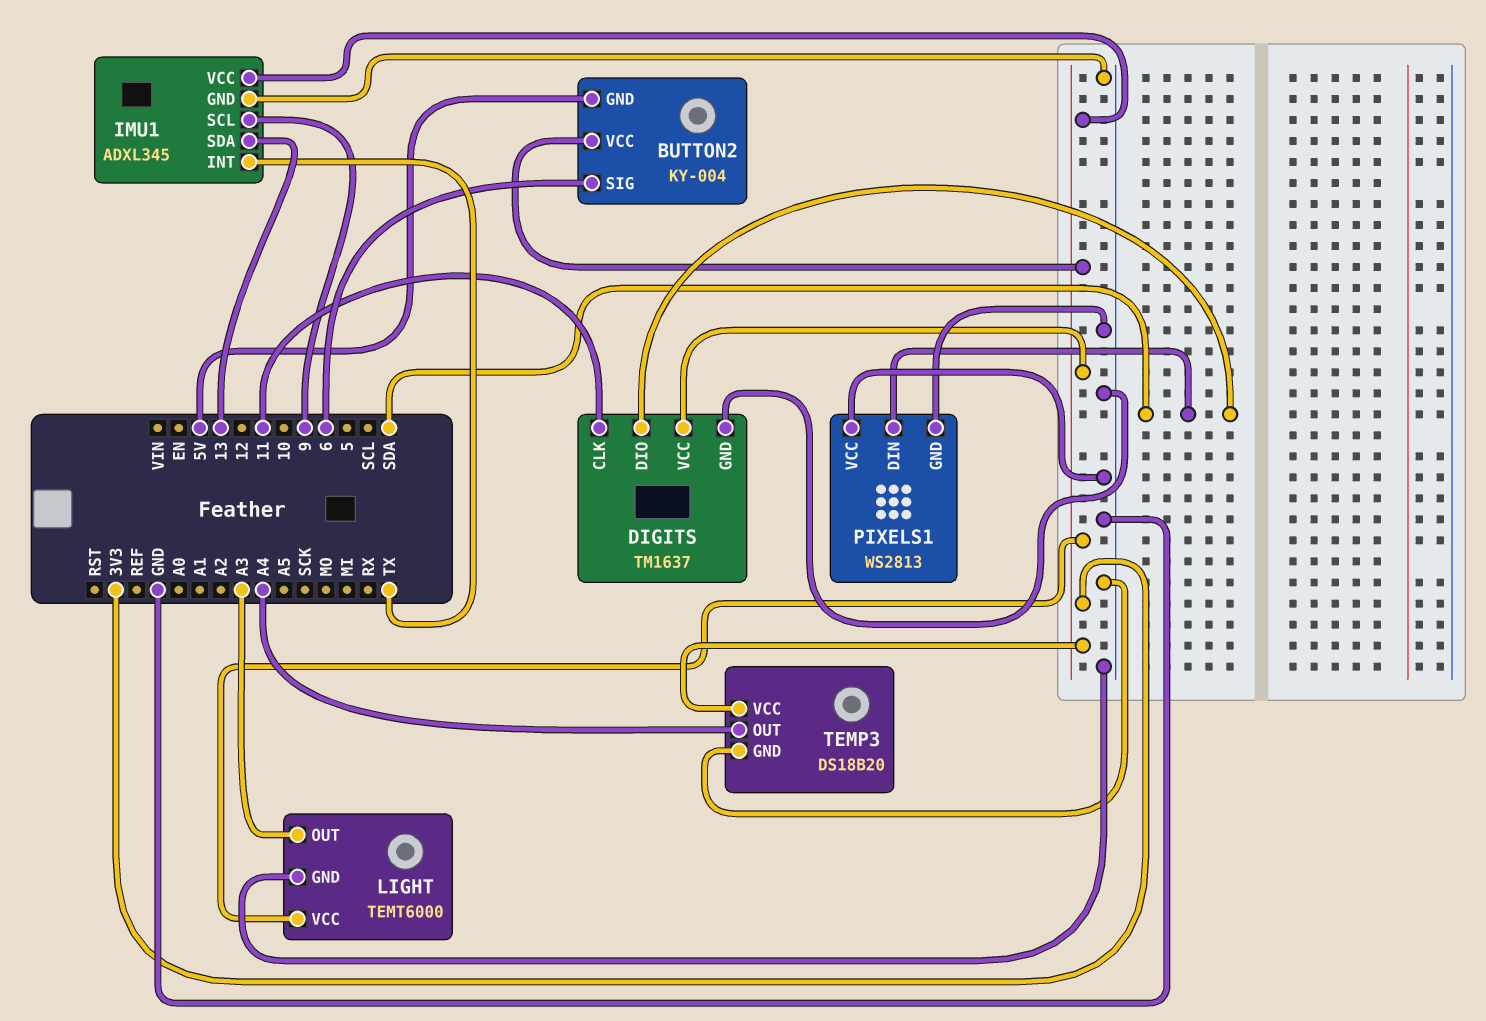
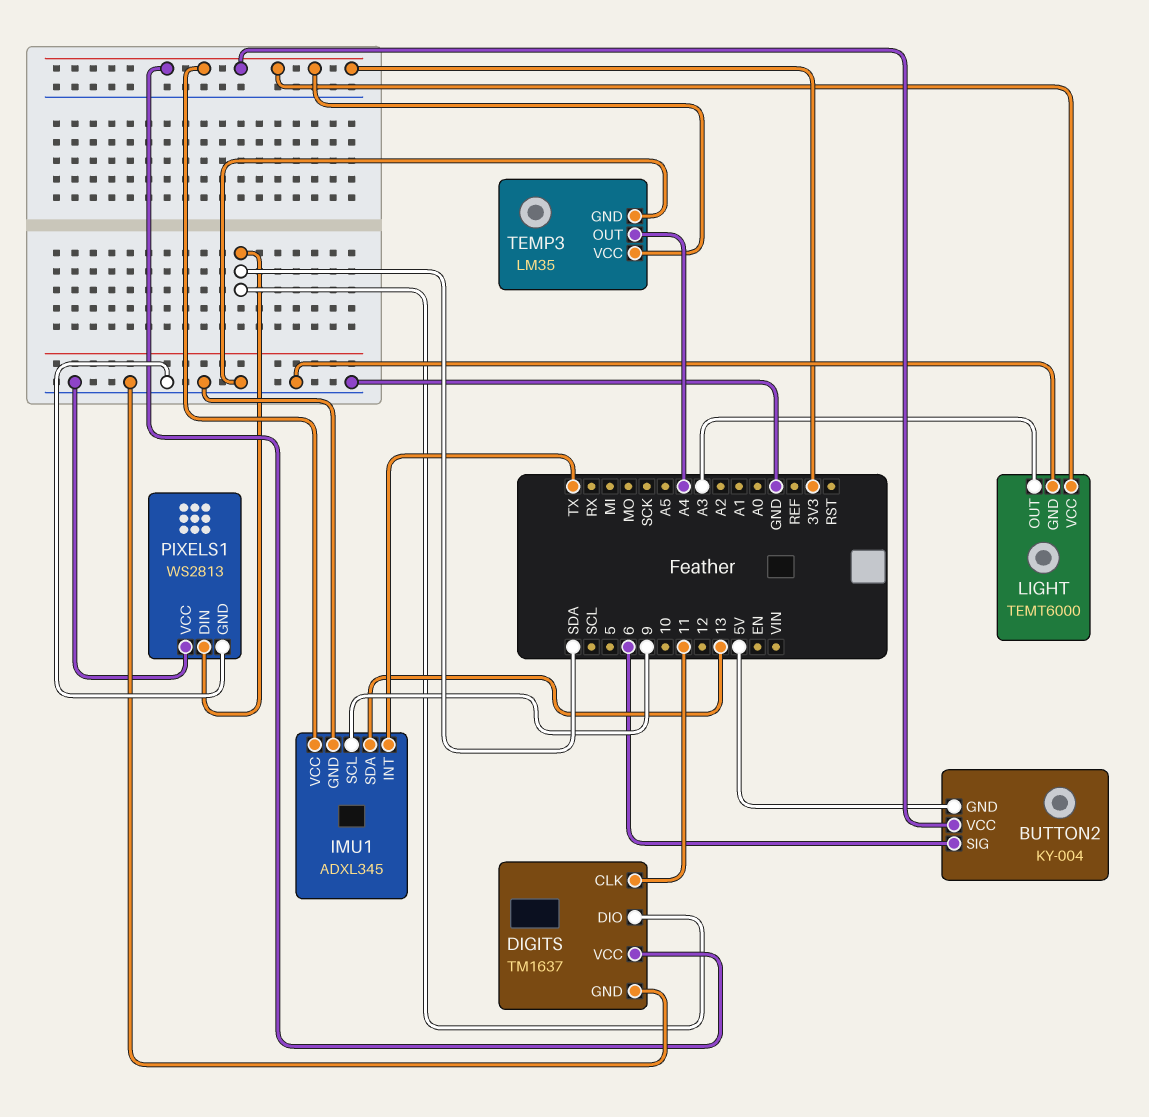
TEMP3: DS18B20 -> LM35

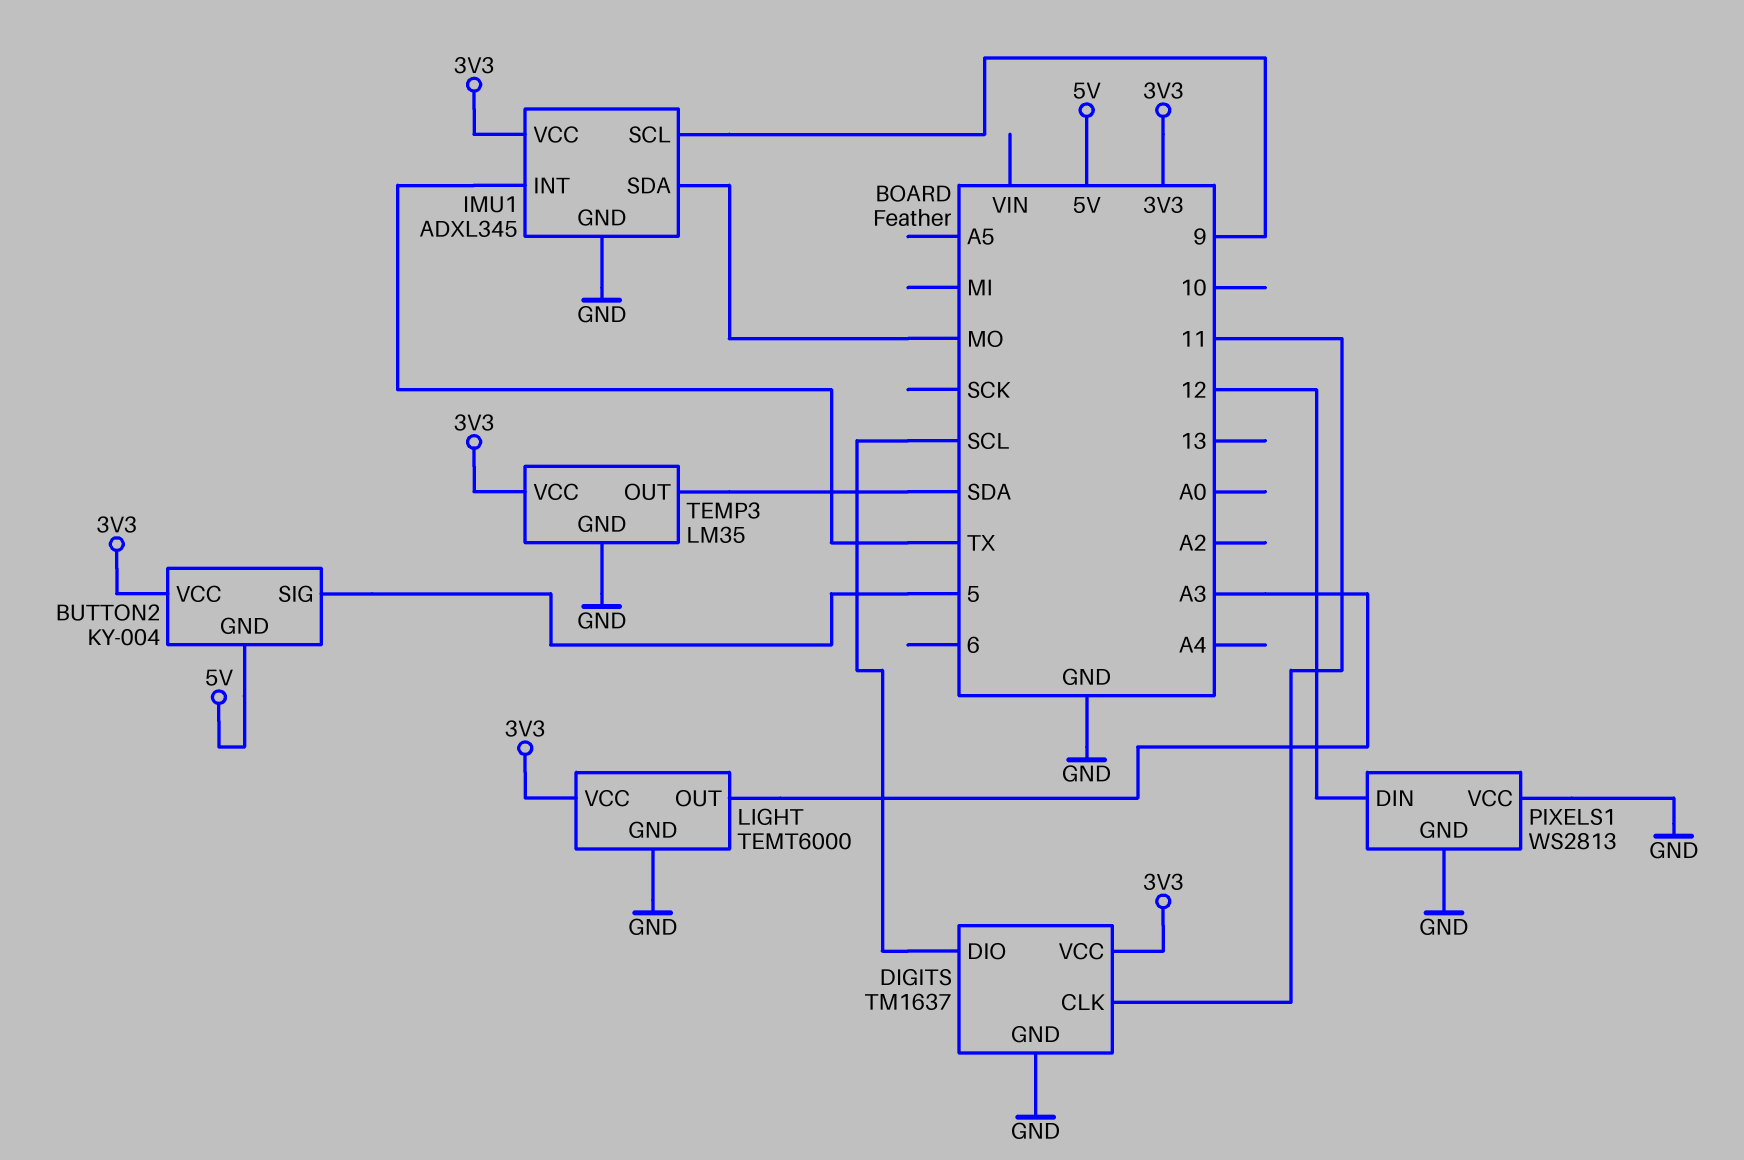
BUTTON2 pin SIG: 6 -> 5
DIGITS pin DIO: SDA -> SCL
IMU1 pin SDA: 13 -> MO
PIXELS1 pin DIN: SDA -> 12
TEMP3 pin OUT: A4 -> SDA

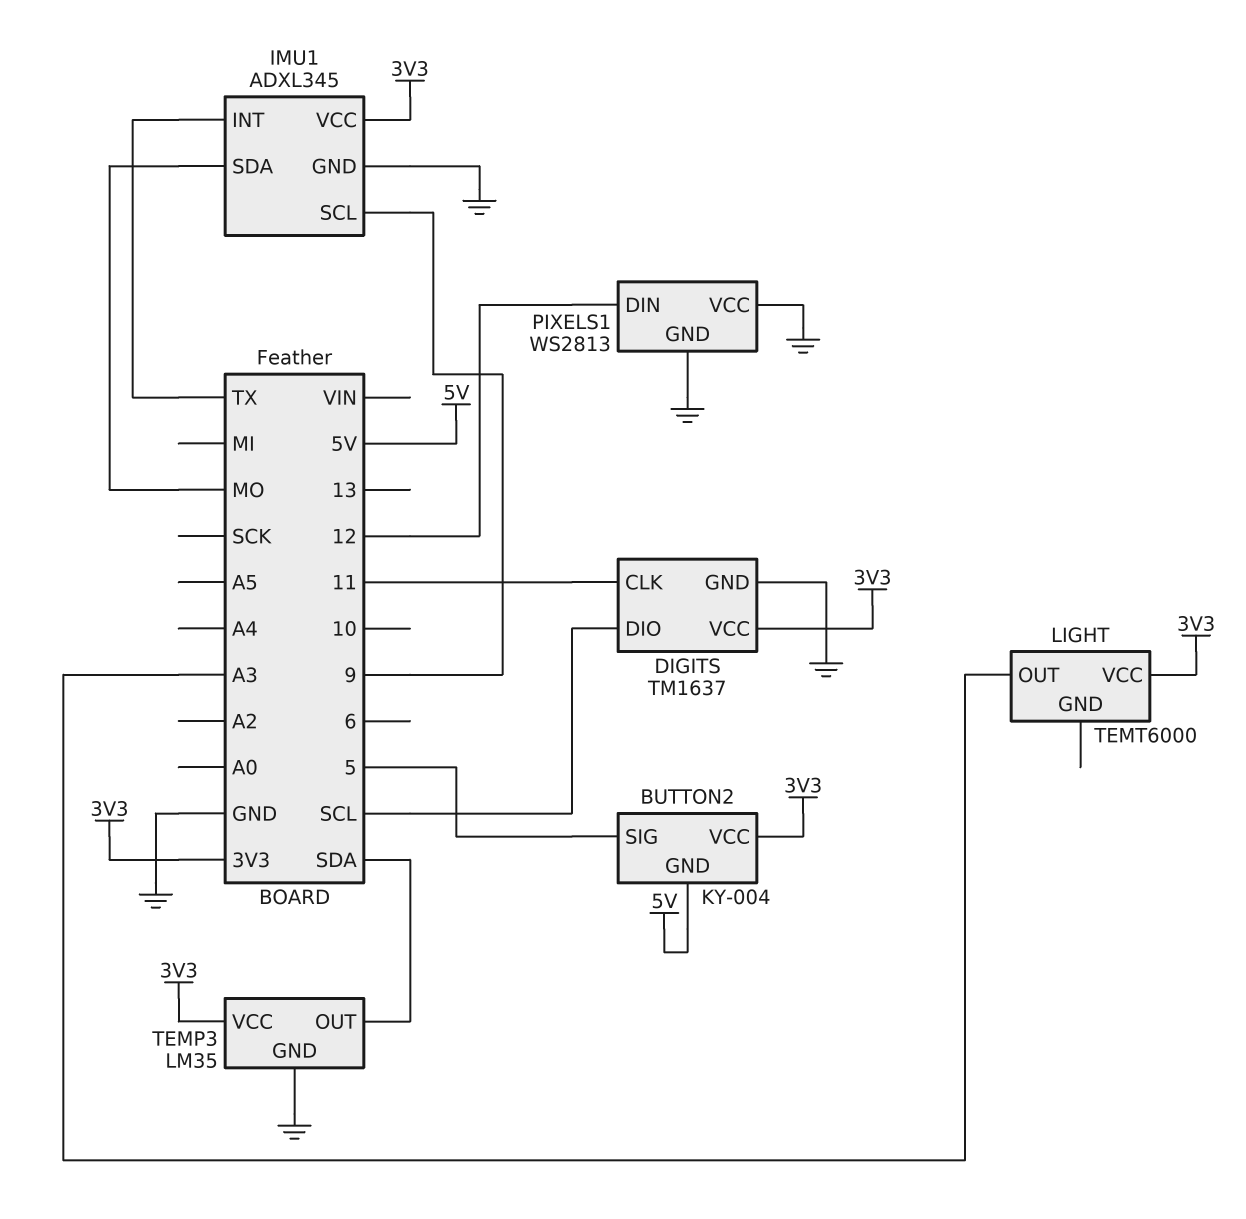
LIGHT pin GND: GND -> none

